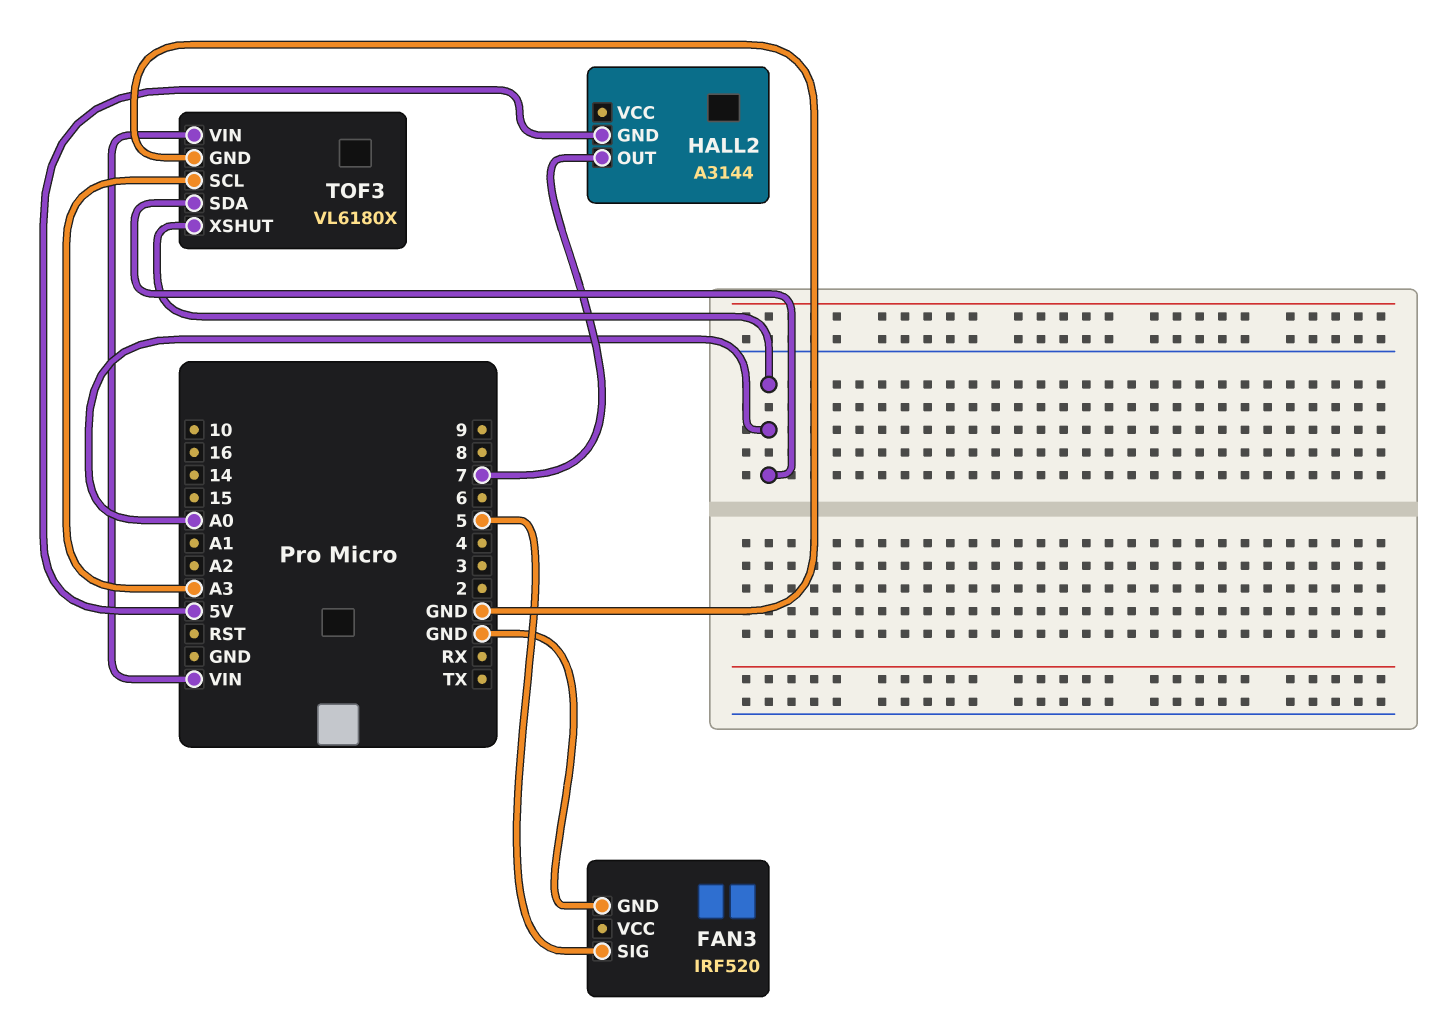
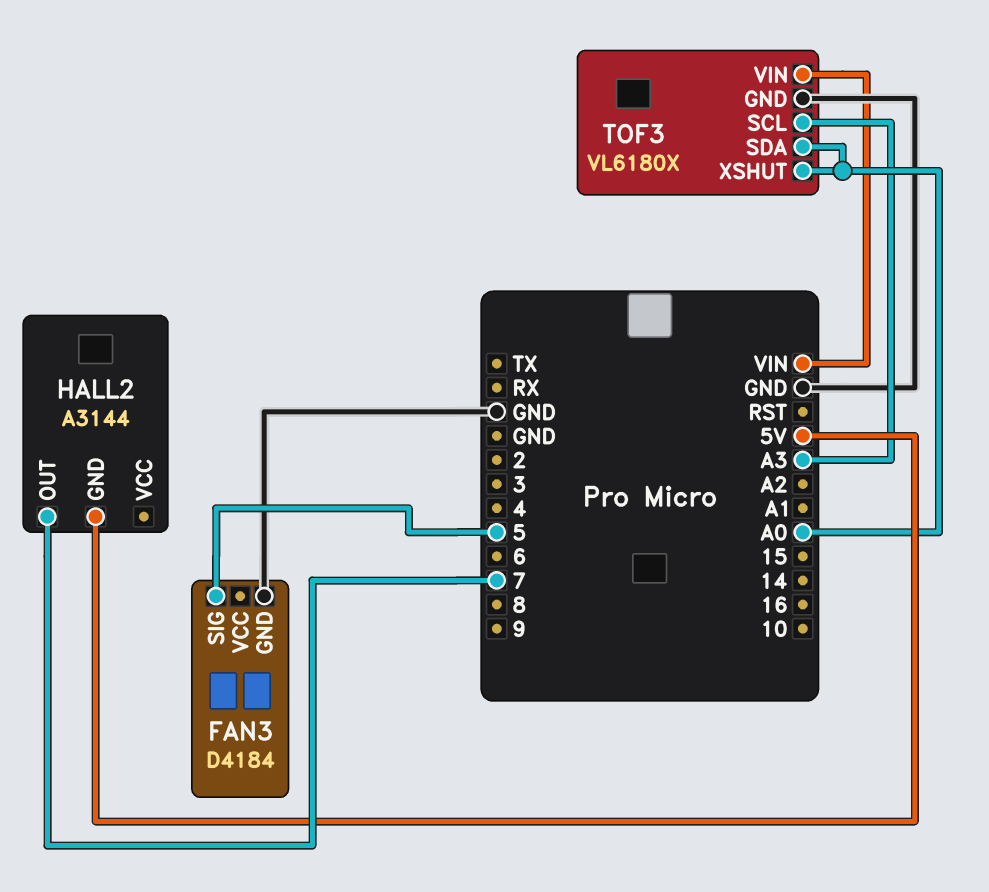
FAN3: IRF520 -> D4184

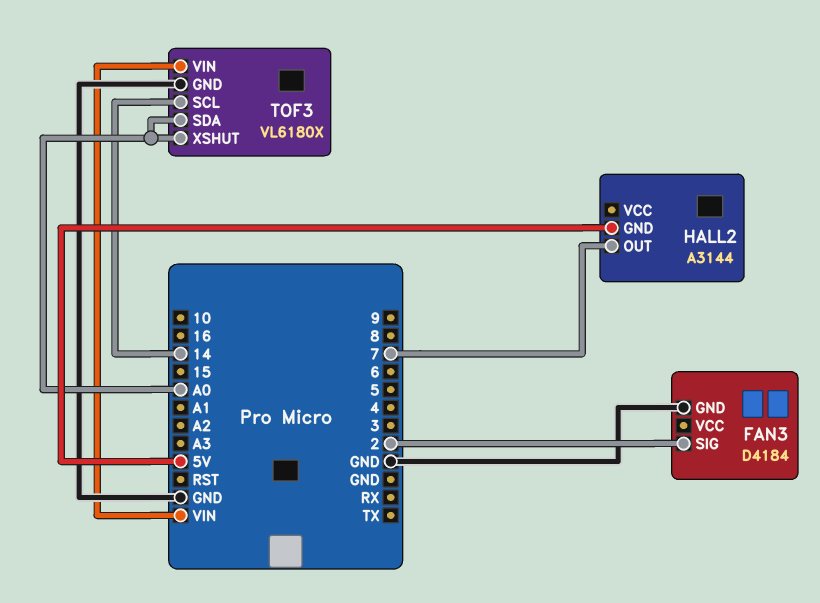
FAN3 pin SIG: 5 -> 2
TOF3 pin SCL: A3 -> 14

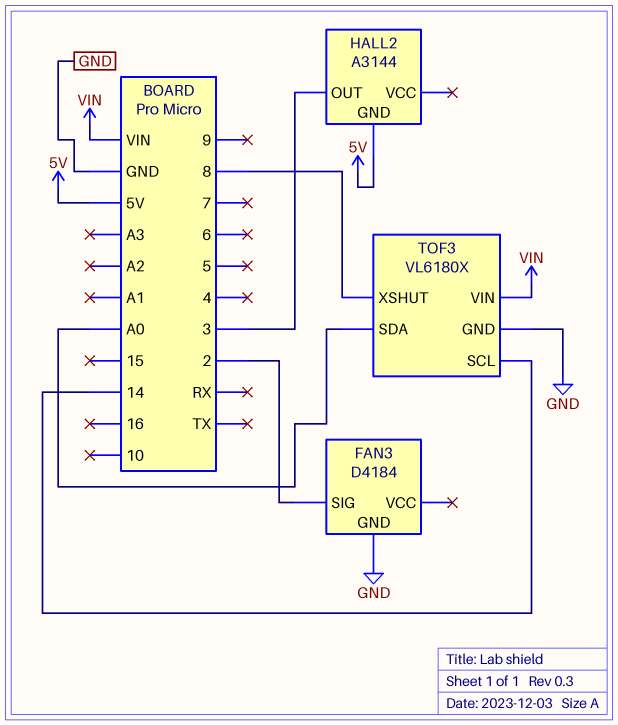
HALL2 pin OUT: 7 -> 3
TOF3 pin XSHUT: A0 -> 8

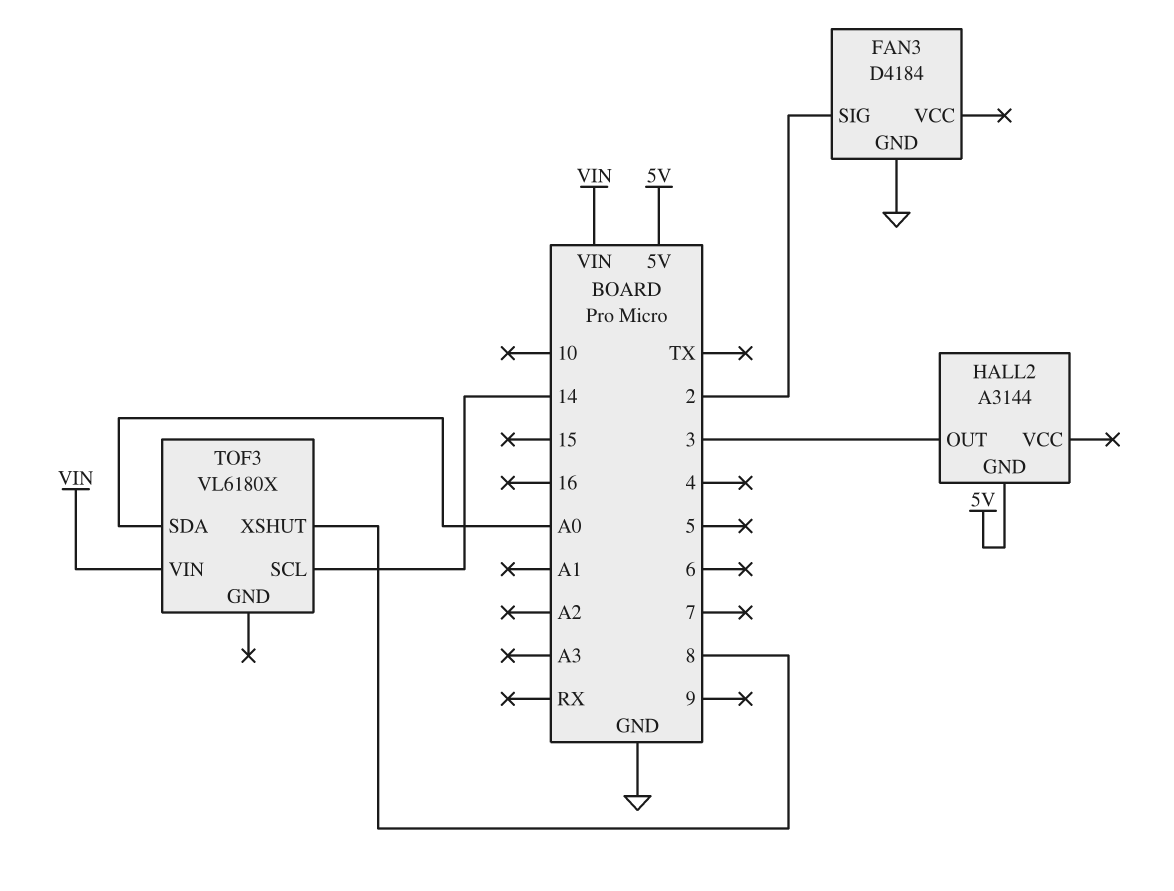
TOF3 pin GND: GND -> none

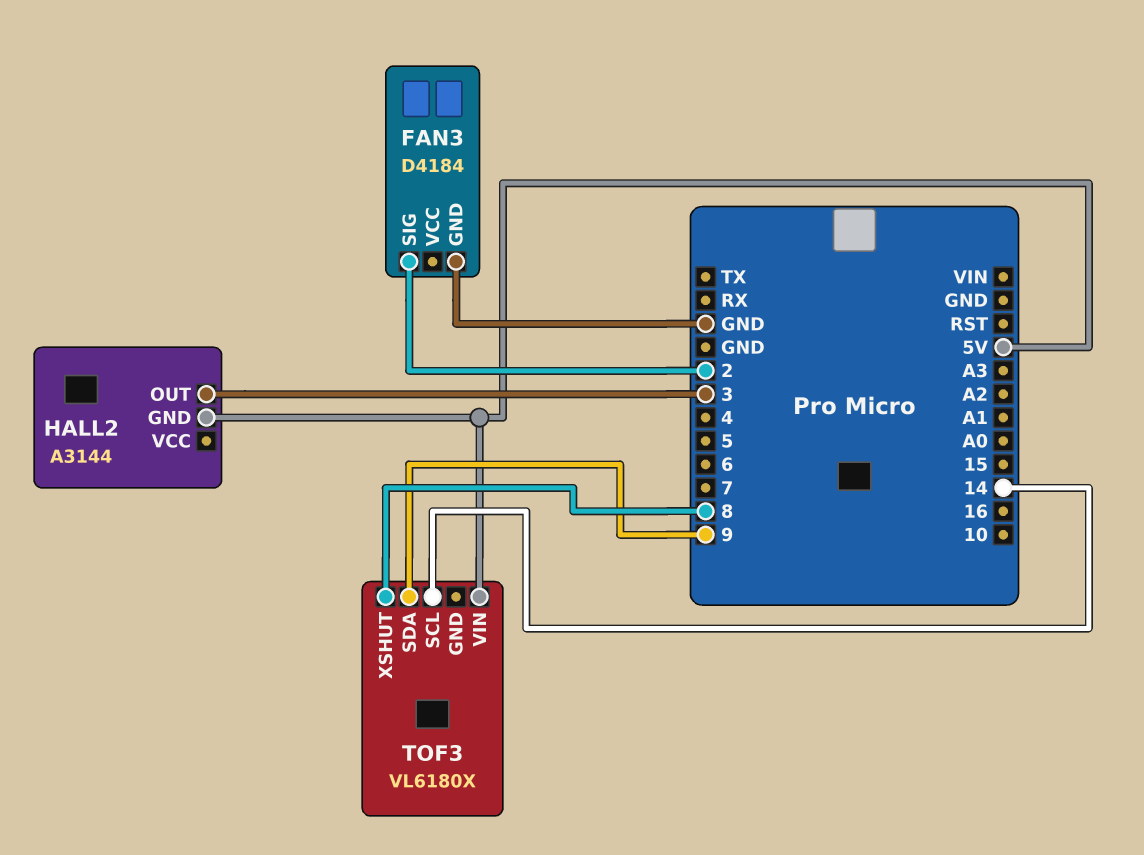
TOF3 pin SDA: A0 -> 9
TOF3 pin VIN: VIN -> 5V

